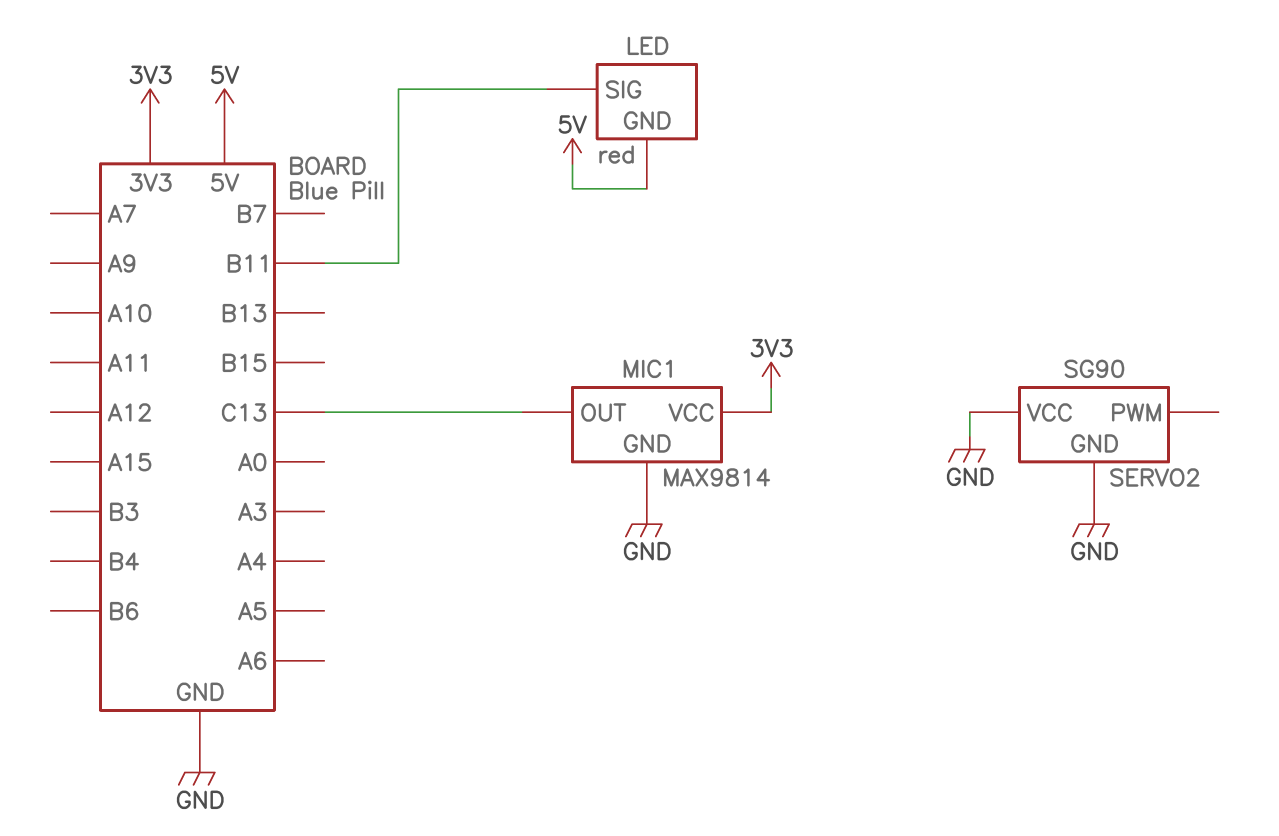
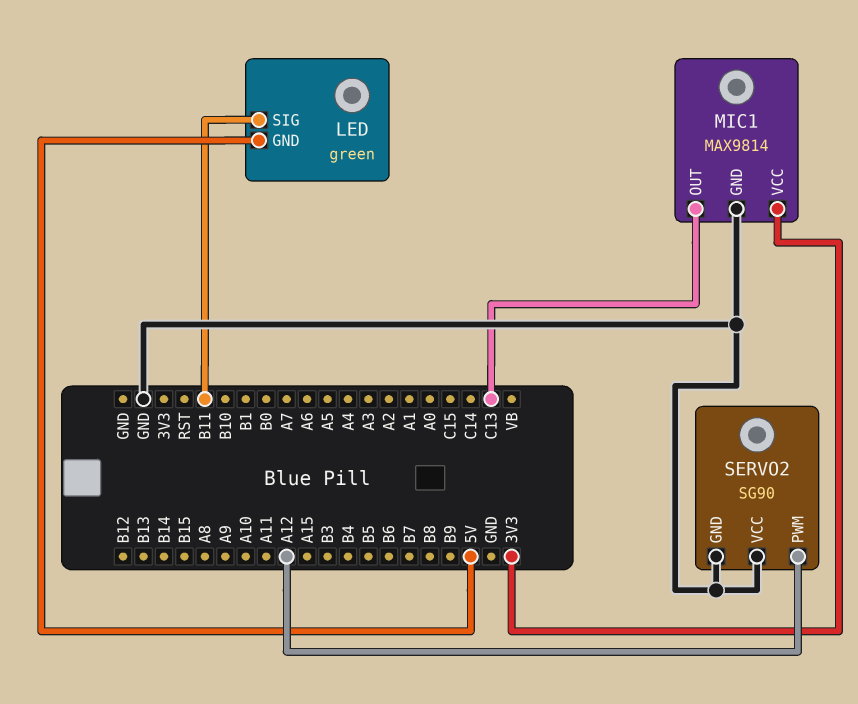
LED: red -> green
SERVO2 pin PWM: none -> A12

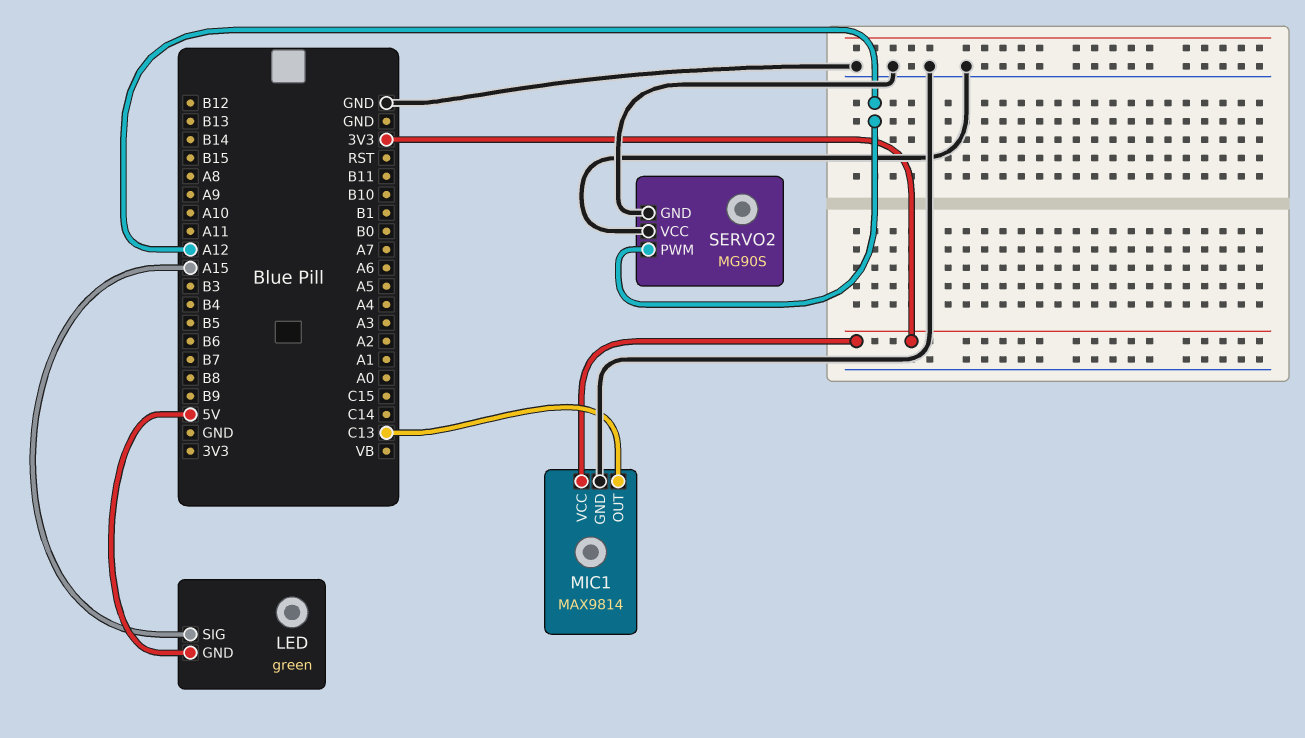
LED pin SIG: B11 -> A15
SERVO2: SG90 -> MG90S

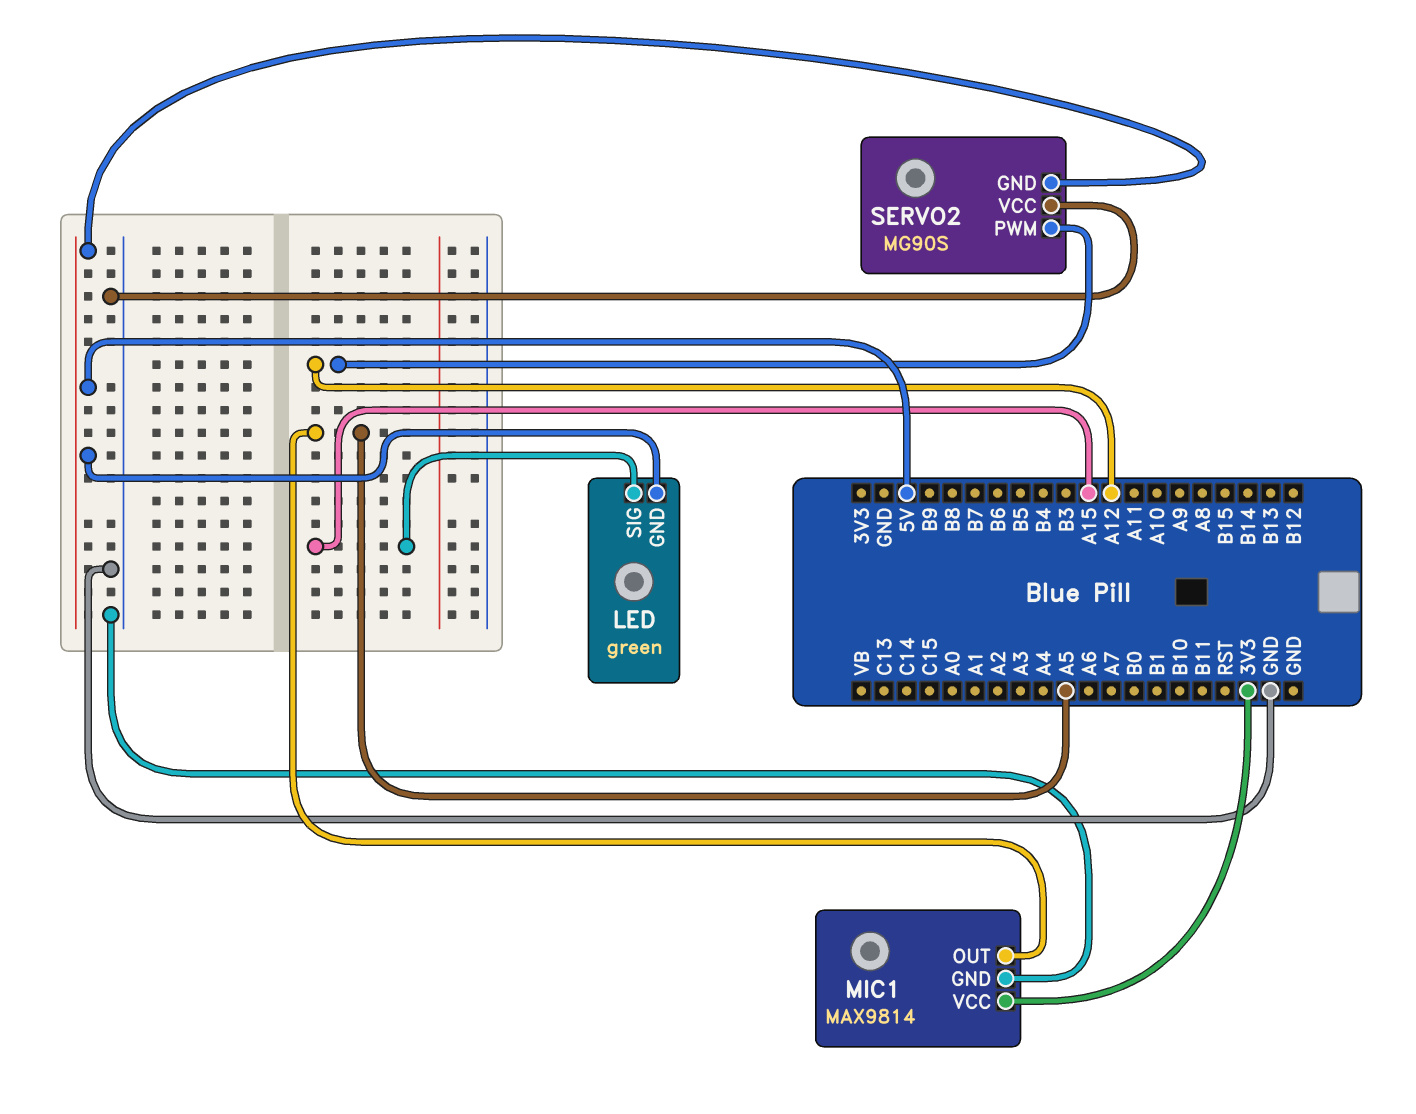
MIC1 pin OUT: C13 -> A5
SERVO2 pin GND: GND -> 5V

